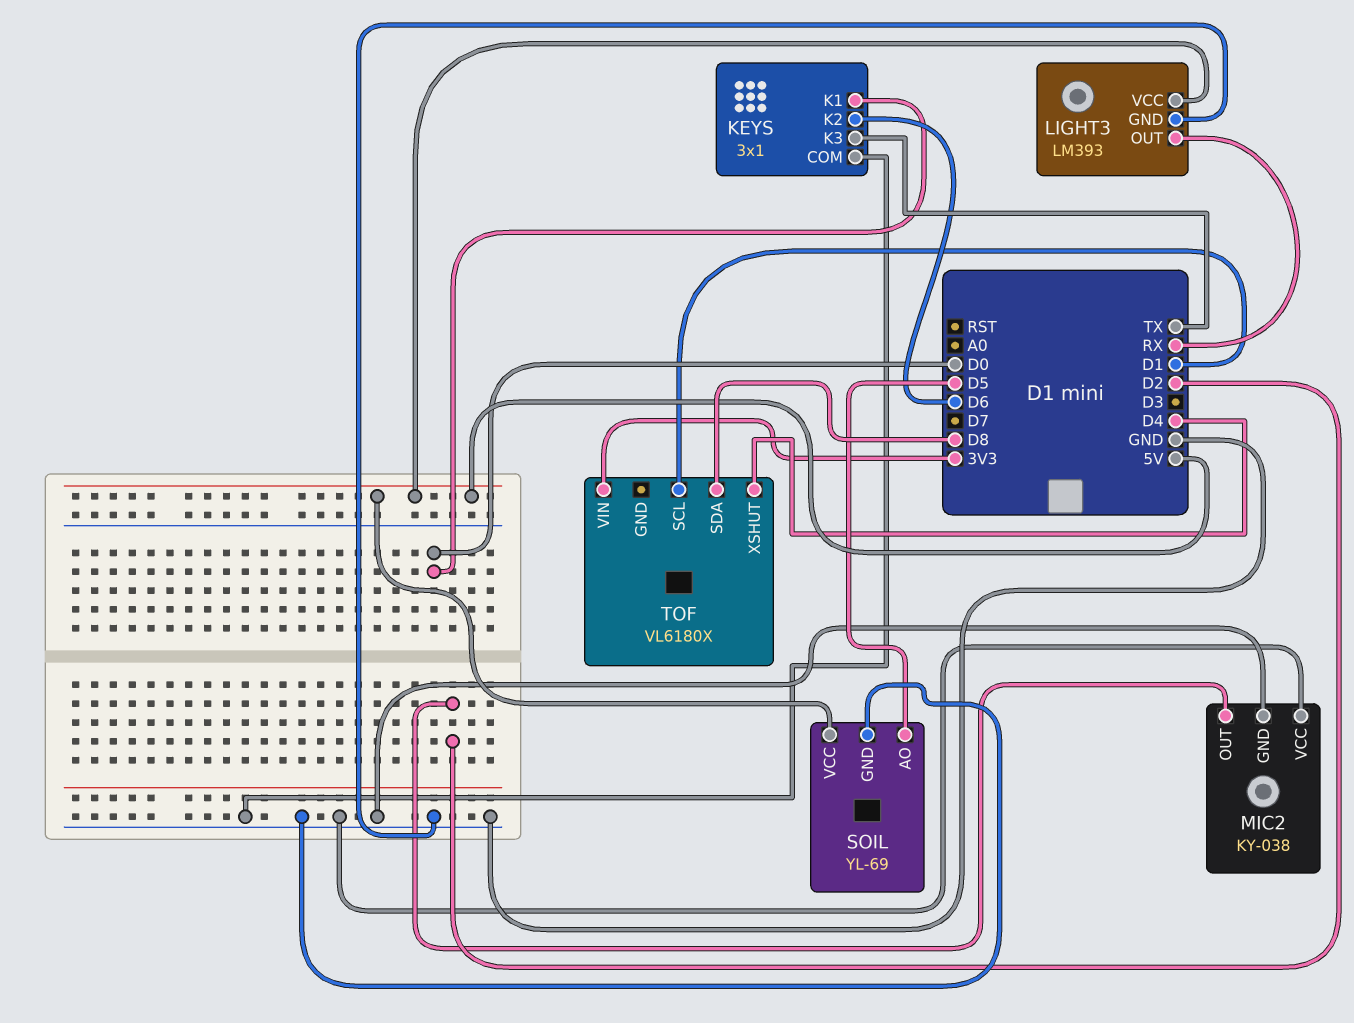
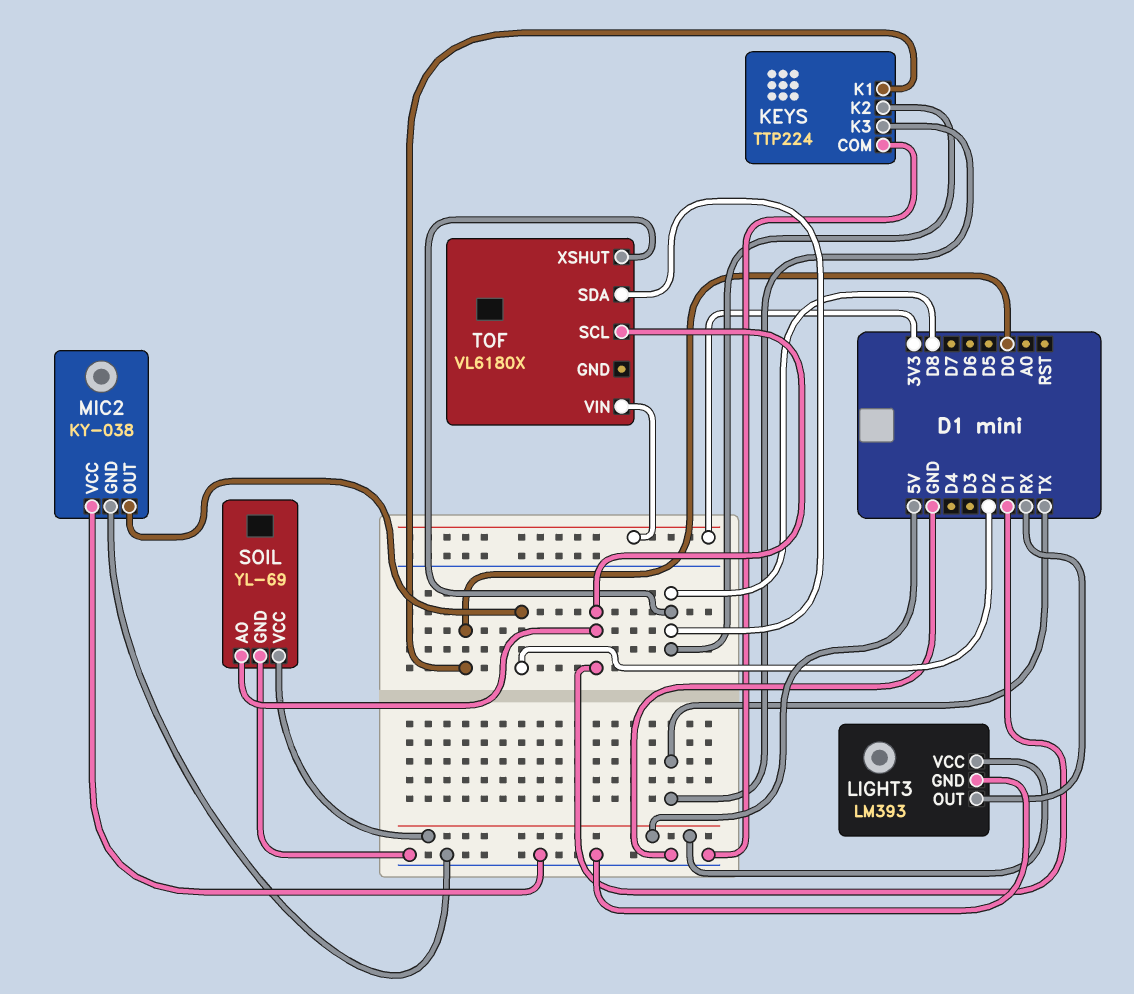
KEYS: 3x1 -> TTP224
KEYS pin K2: D6 -> D8
SOIL pin AO: D5 -> D1
TOF pin XSHUT: D4 -> D8

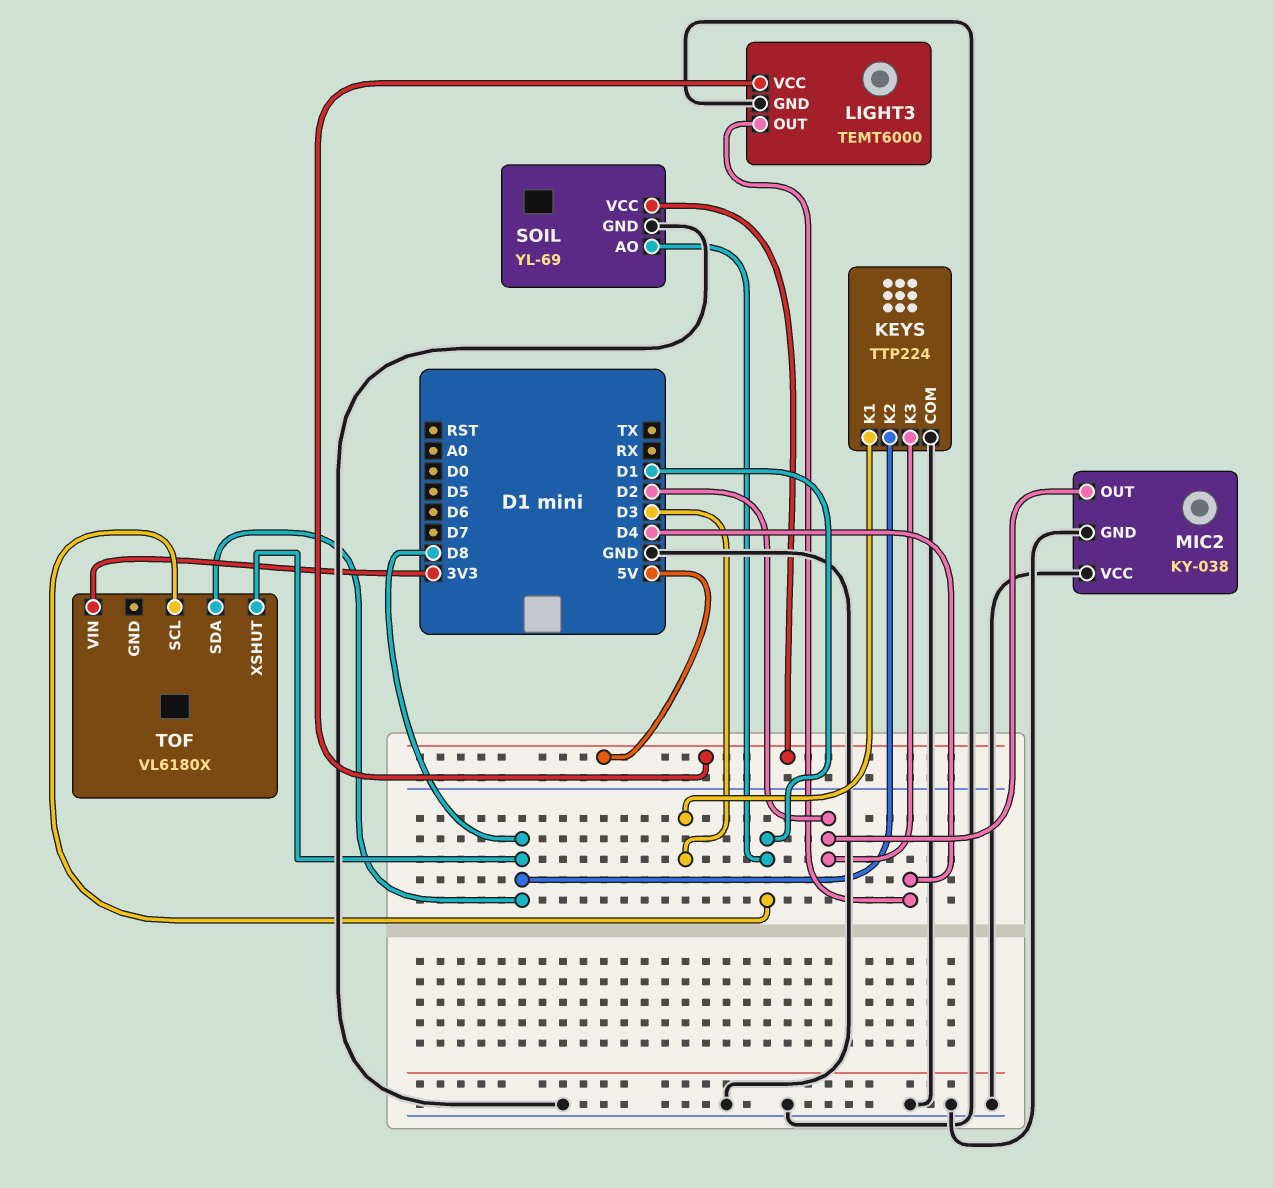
KEYS pin K1: D0 -> D3
KEYS pin K3: TX -> D2
LIGHT3: LM393 -> TEMT6000
LIGHT3 pin OUT: RX -> D4

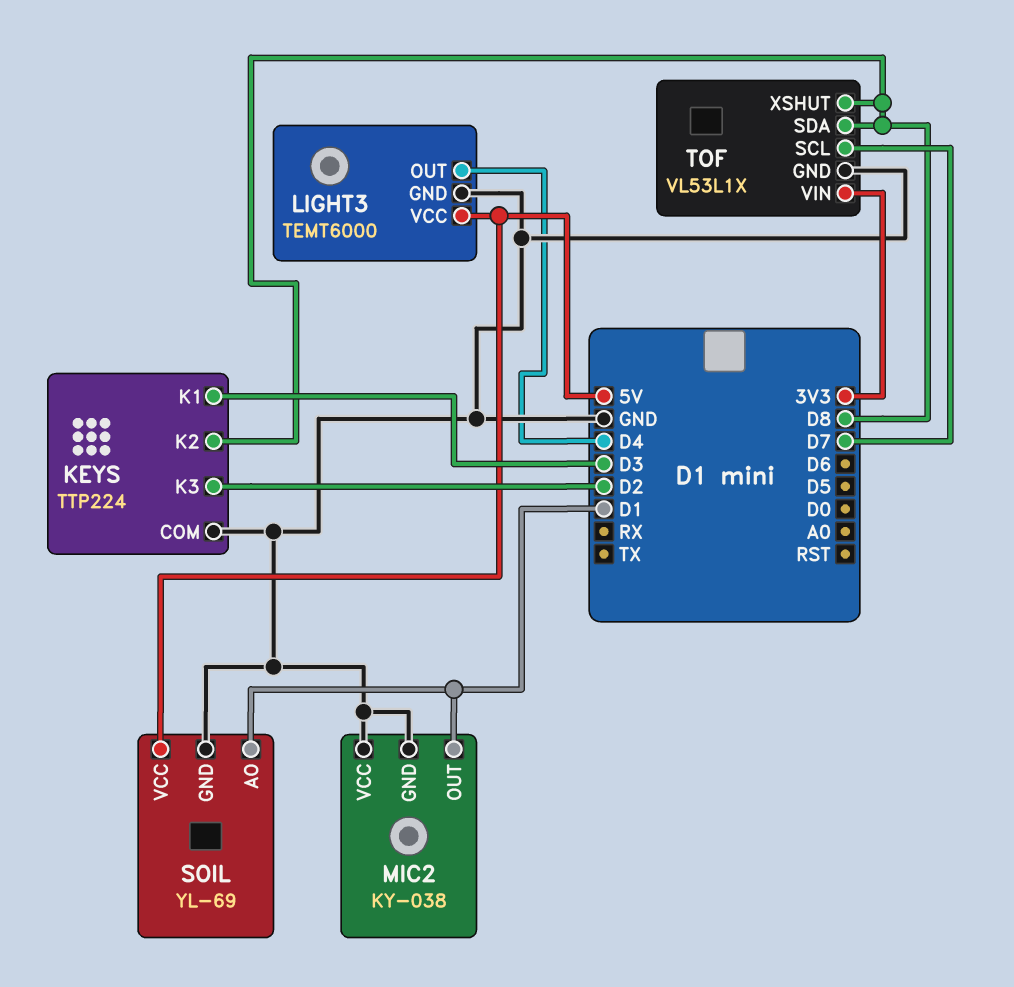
MIC2 pin OUT: D2 -> D1
TOF: VL6180X -> VL53L1X
TOF pin GND: none -> GND
TOF pin SCL: D1 -> D7

